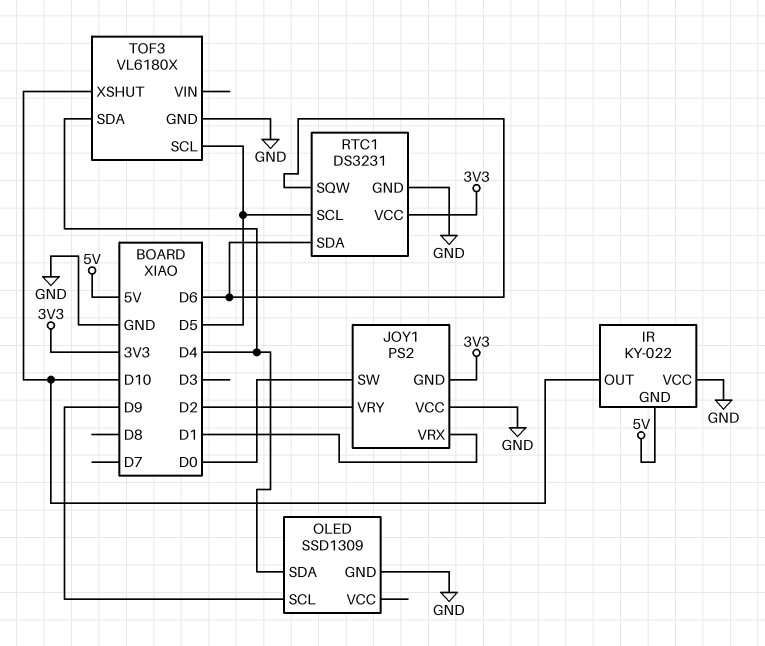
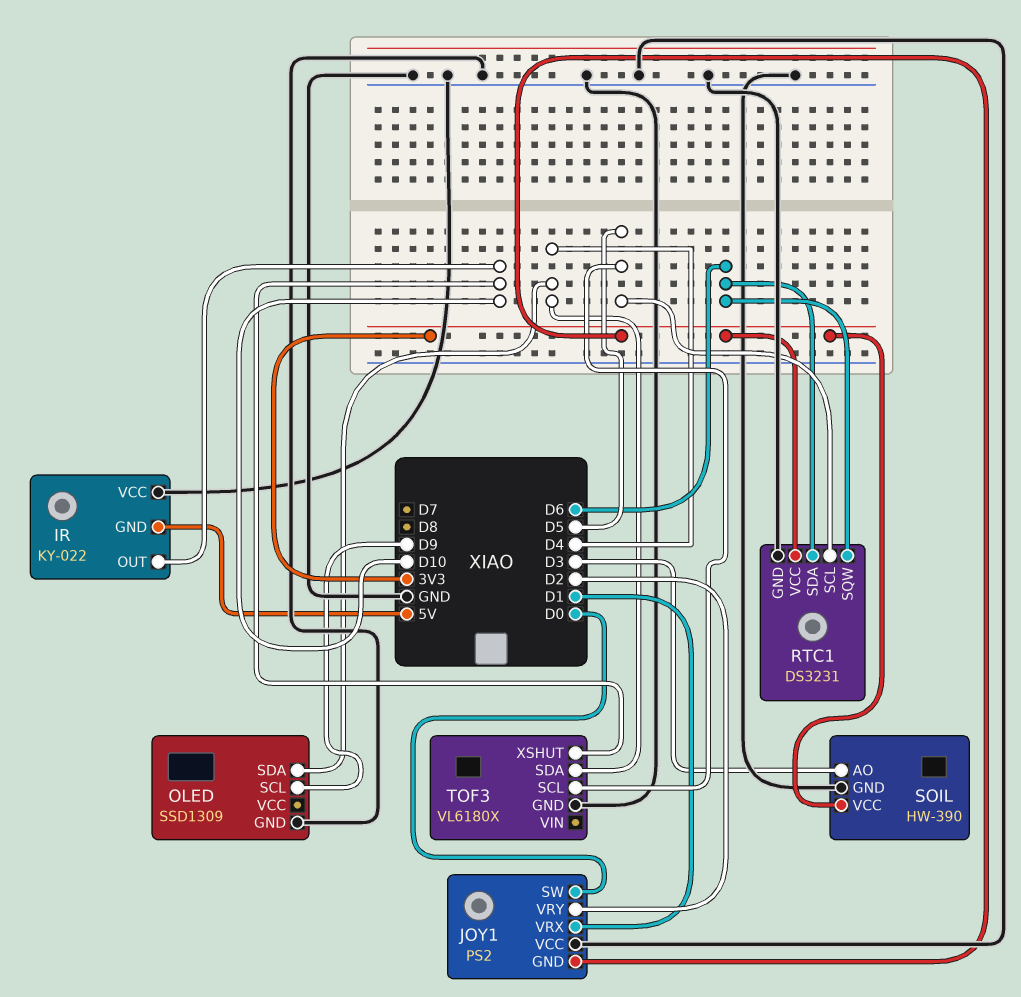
SOIL: none -> HW-390
SOIL pin AO: none -> D3
SOIL pin GND: none -> GND
SOIL pin VCC: none -> 3V3

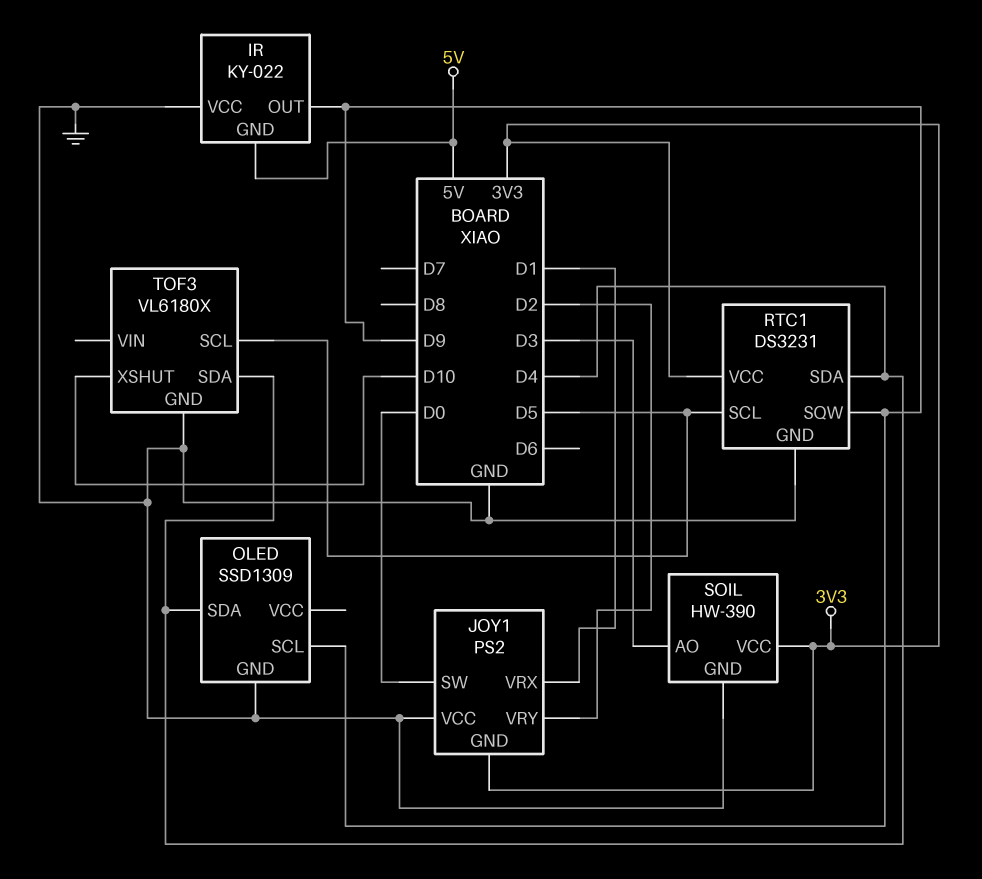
IR pin OUT: D10 -> D9
RTC1 pin SDA: D6 -> D4
RTC1 pin SQW: D6 -> D9

